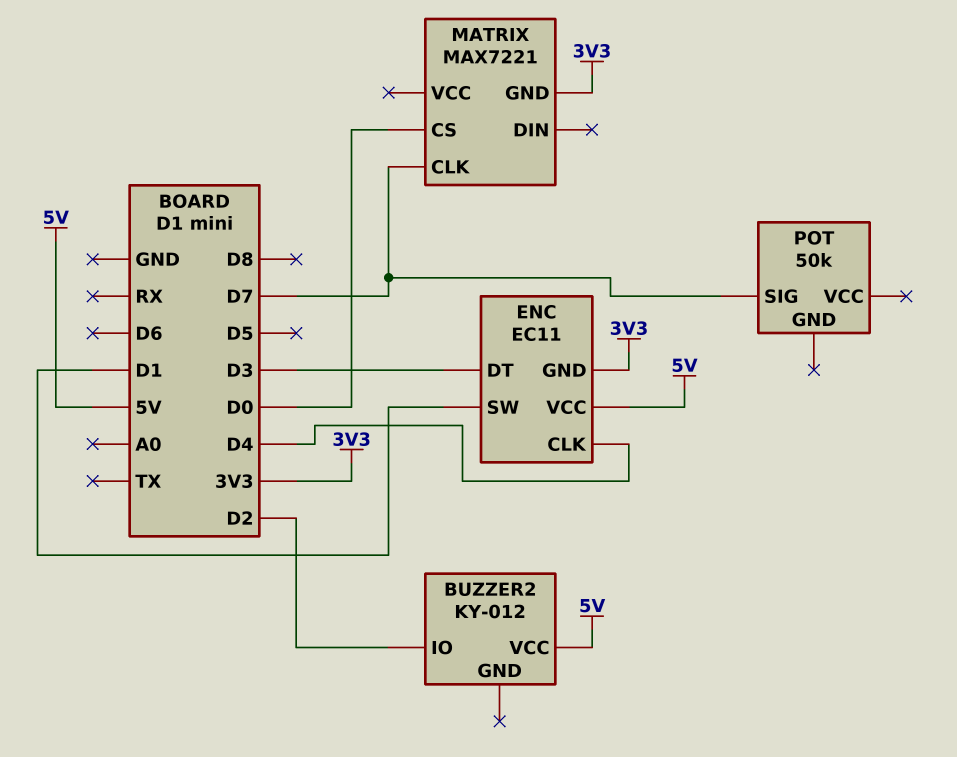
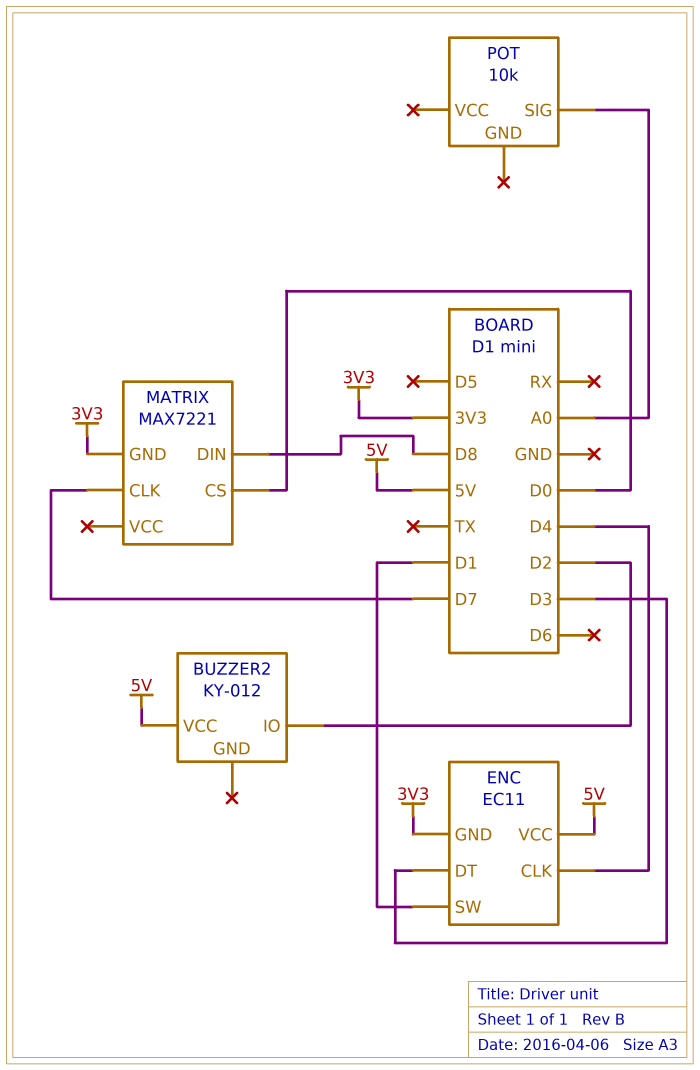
MATRIX pin DIN: none -> D8
POT: 50k -> 10k
POT pin SIG: D7 -> A0

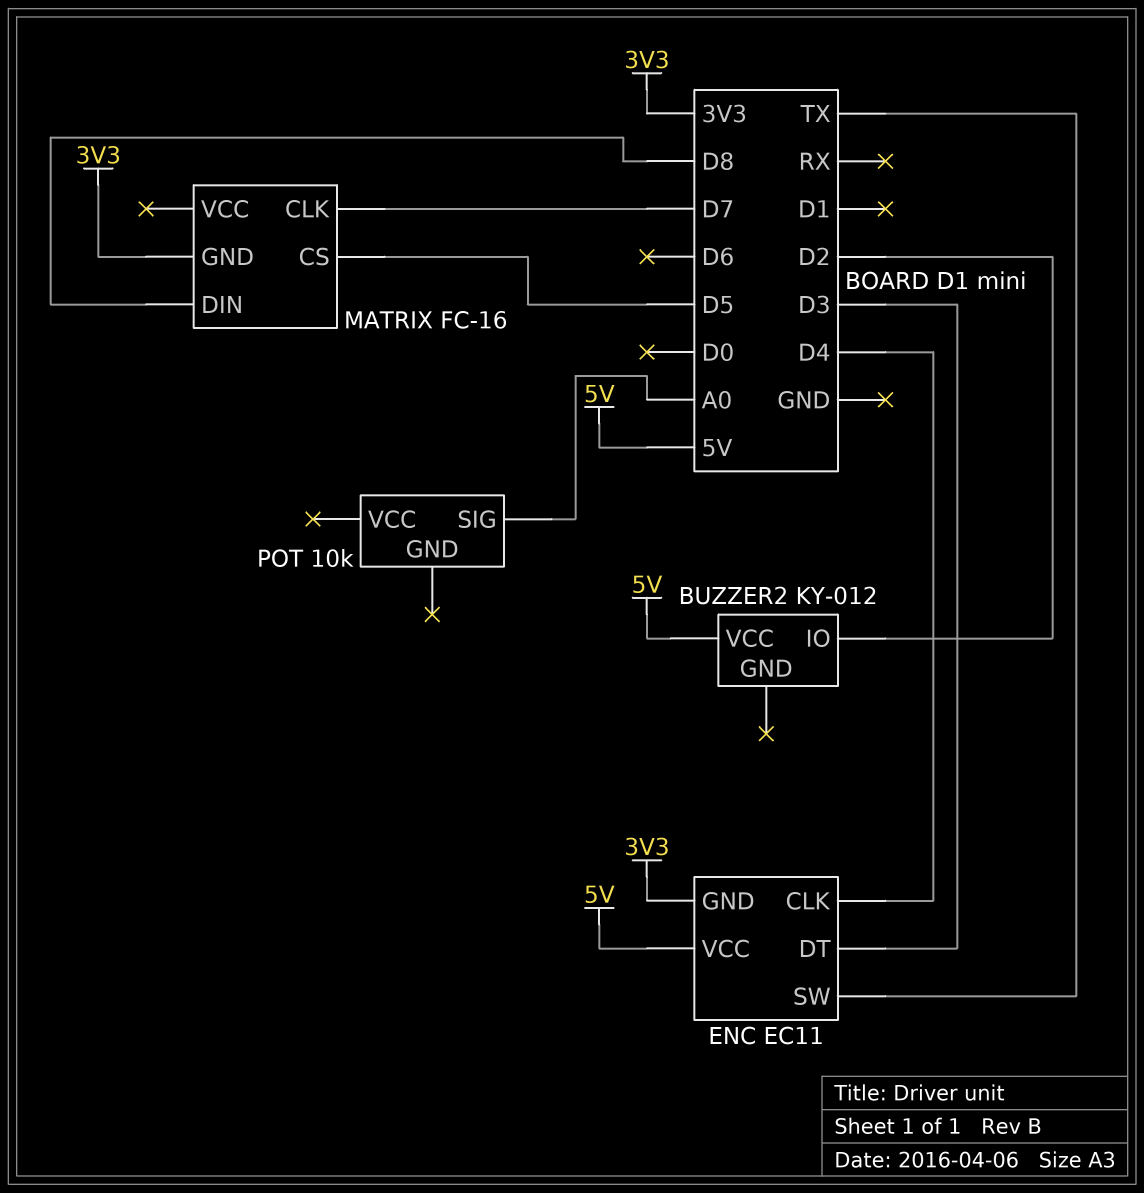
ENC pin SW: D1 -> TX
MATRIX: MAX7221 -> FC-16
MATRIX pin CS: D0 -> D5

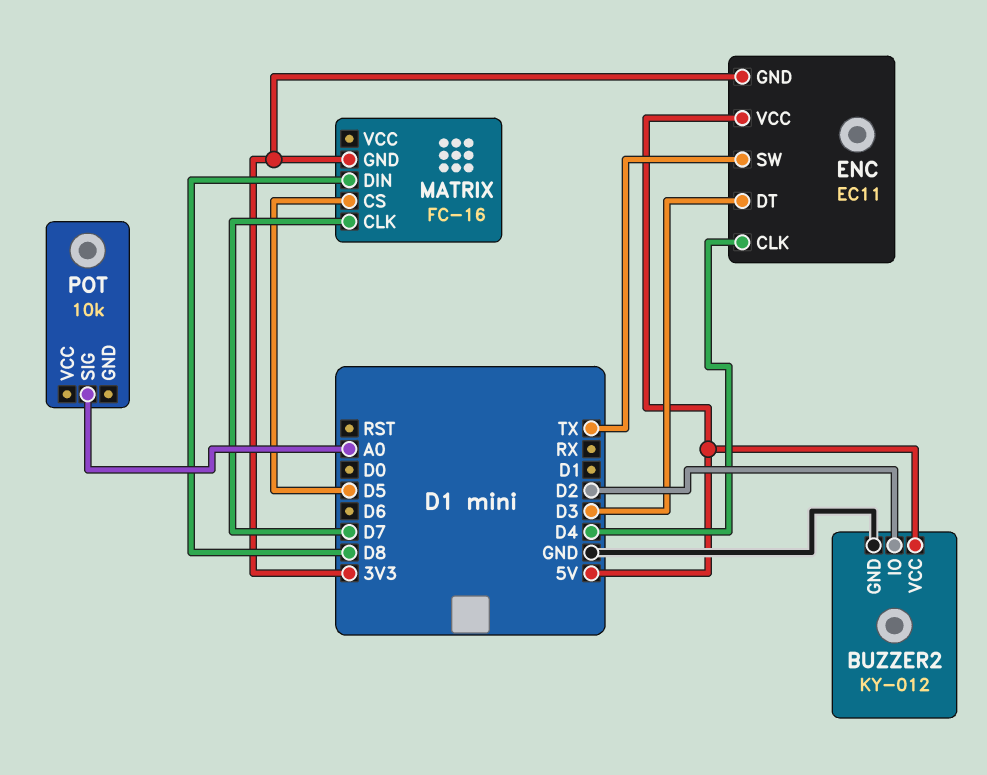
BUZZER2 pin GND: none -> GND

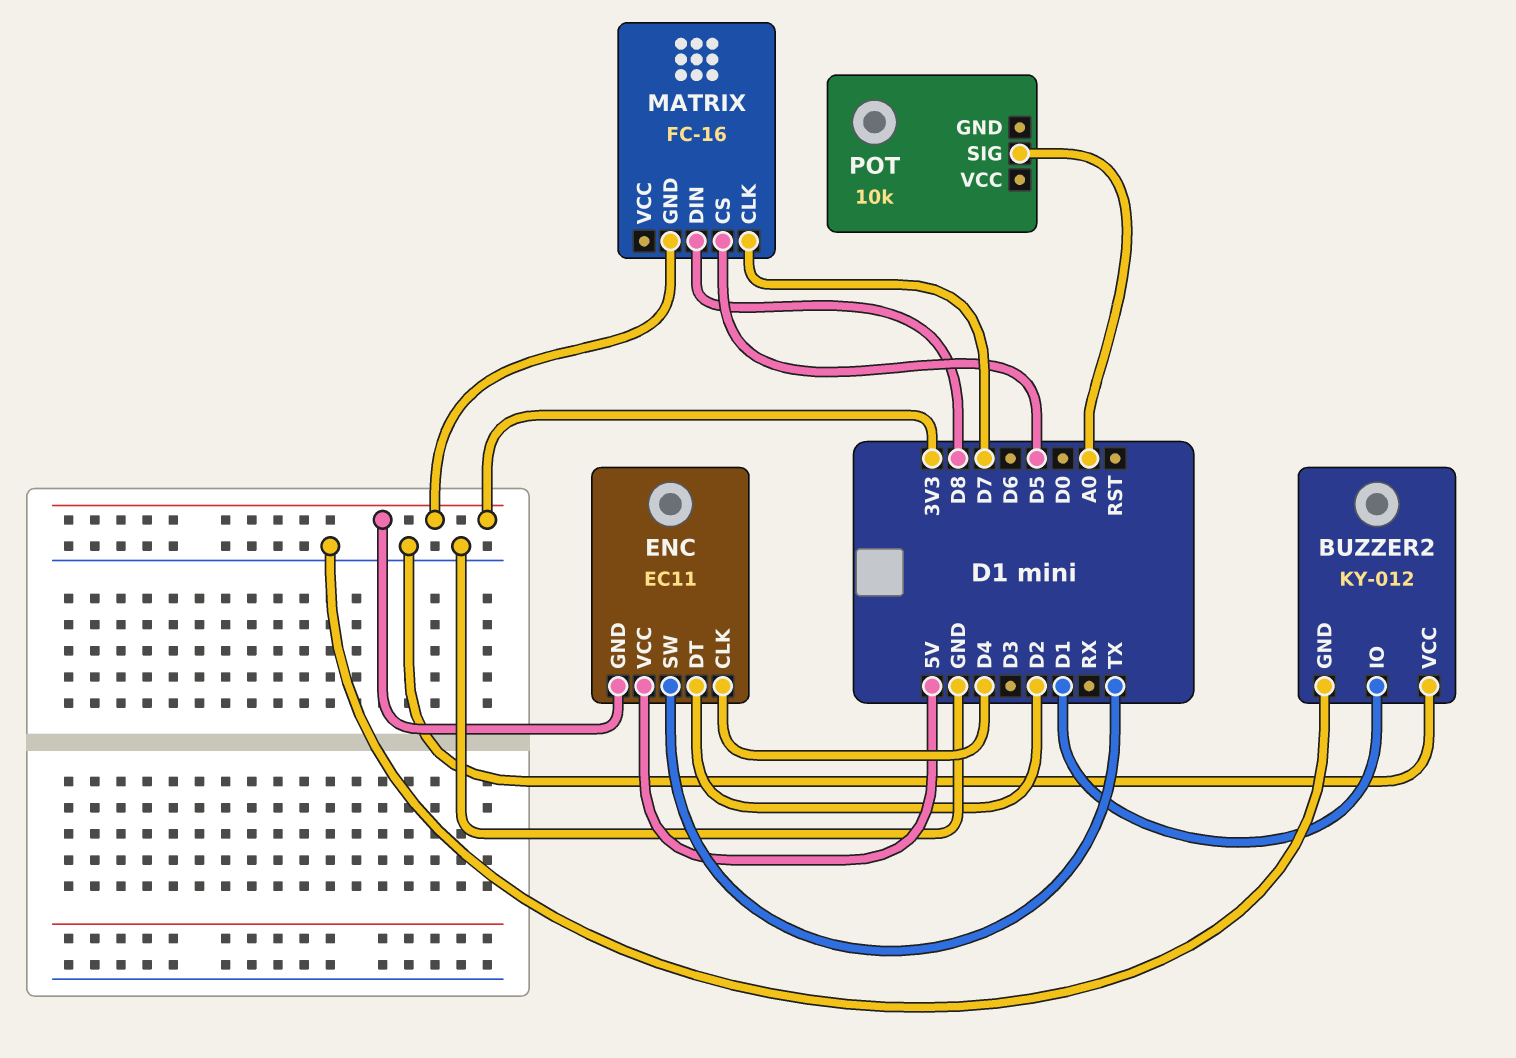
BUZZER2 pin IO: D2 -> D1
BUZZER2 pin VCC: 5V -> GND
ENC pin DT: D3 -> D2

